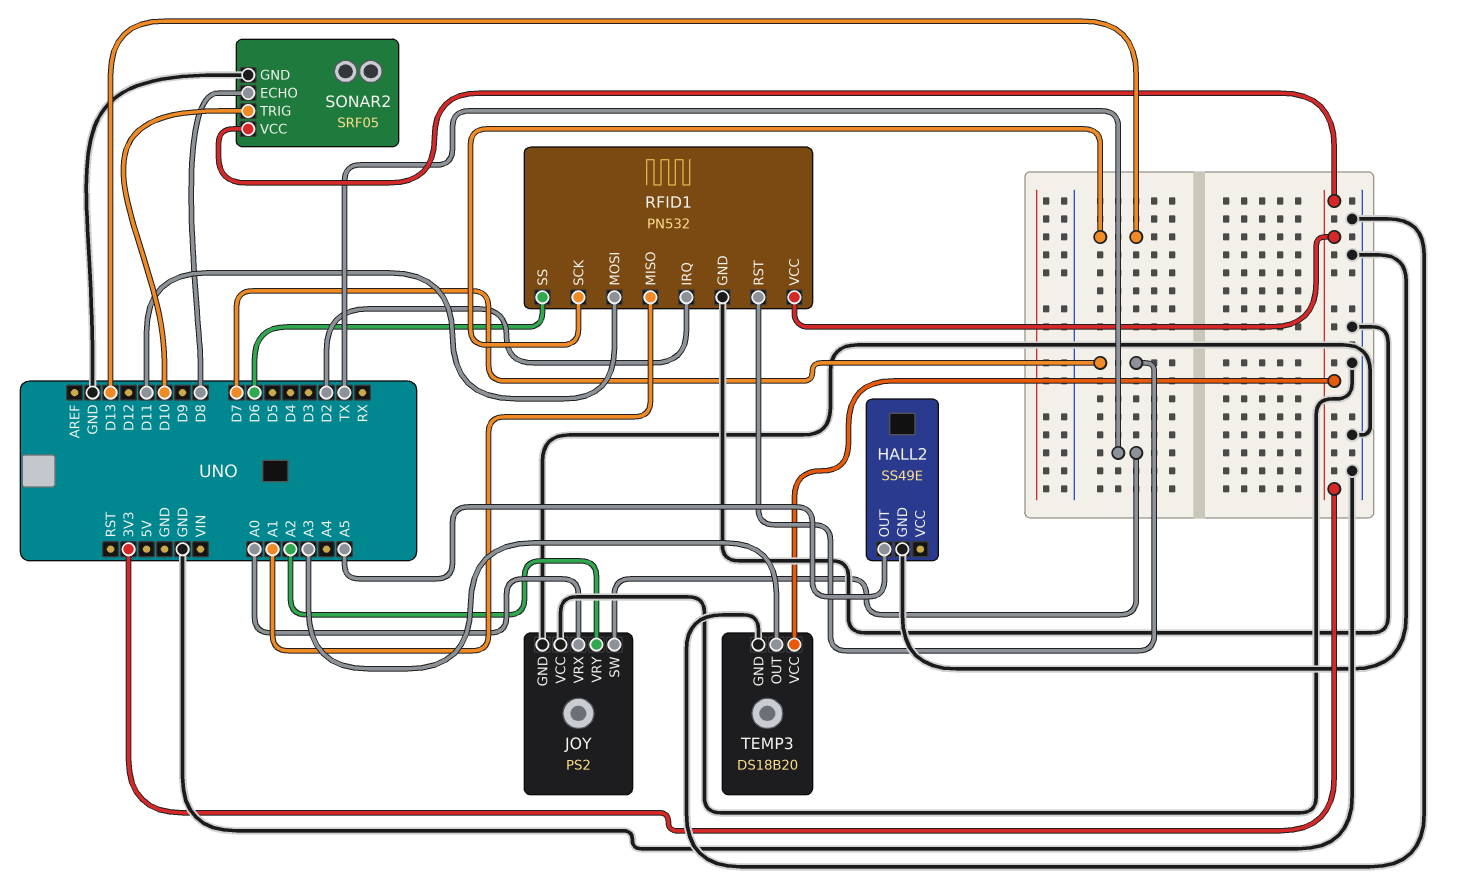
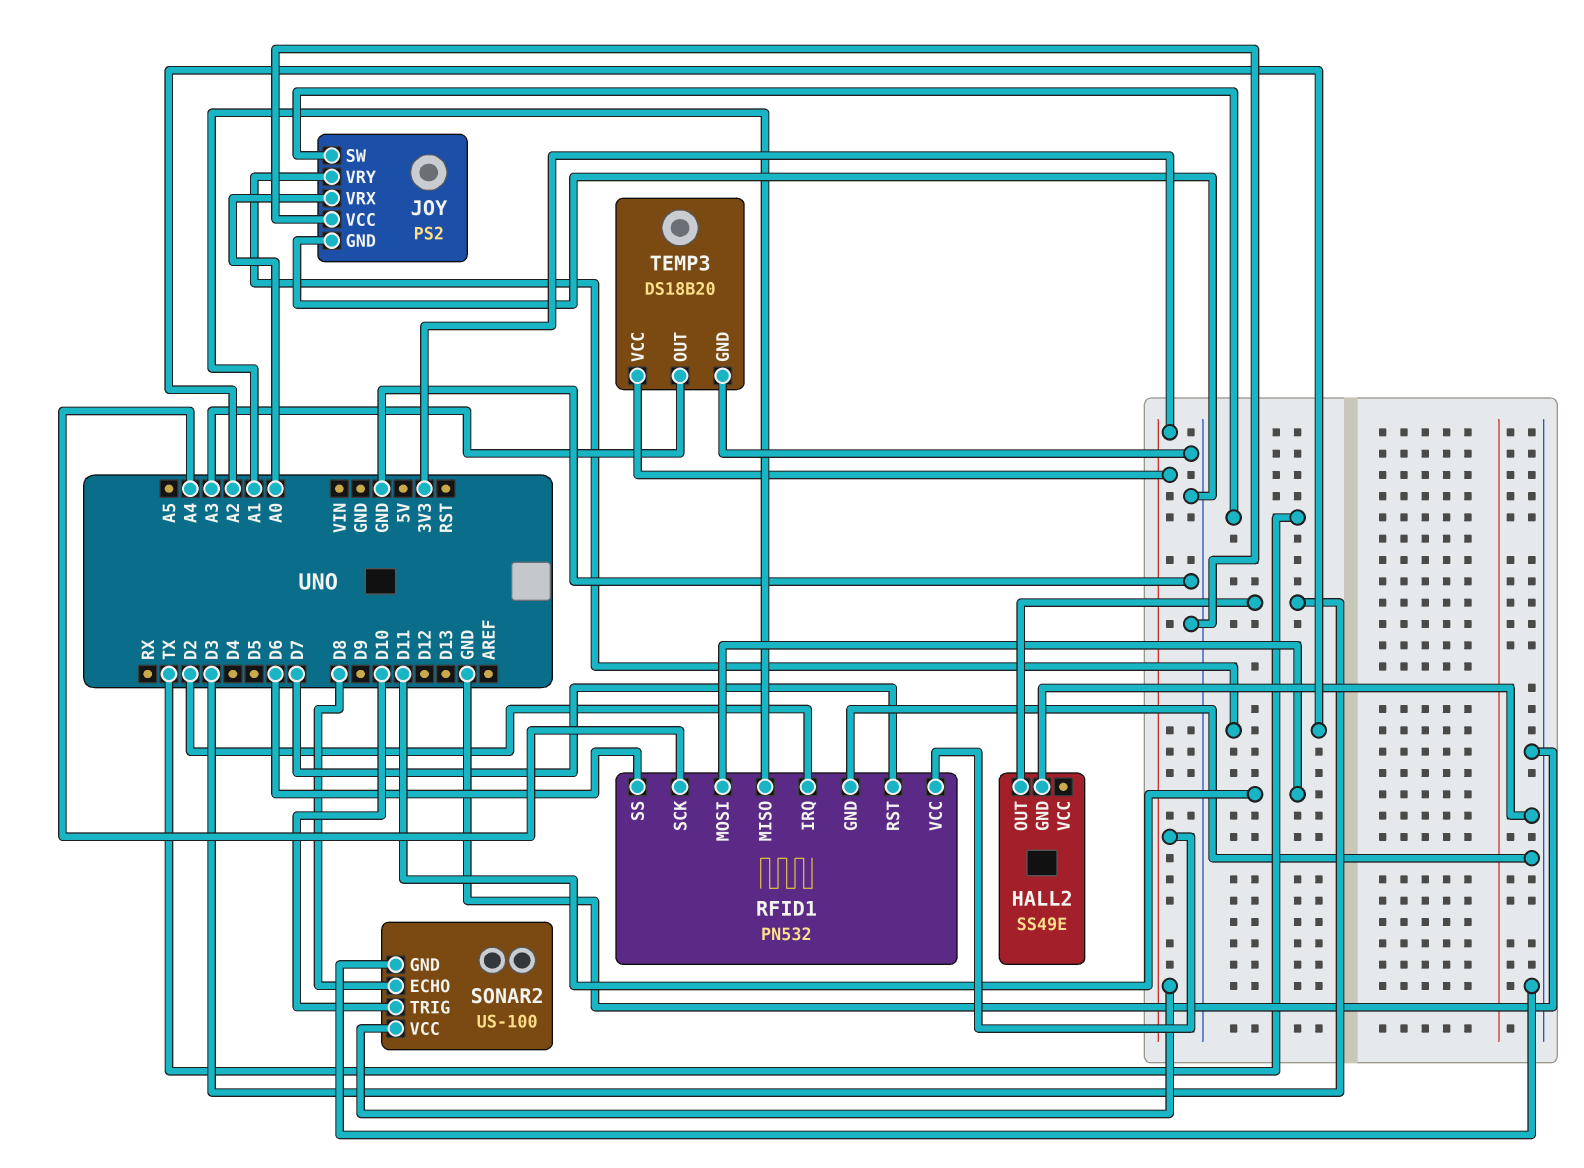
HALL2 pin OUT: A5 -> D3
RFID1 pin SCK: D13 -> A4
SONAR2: SRF05 -> US-100

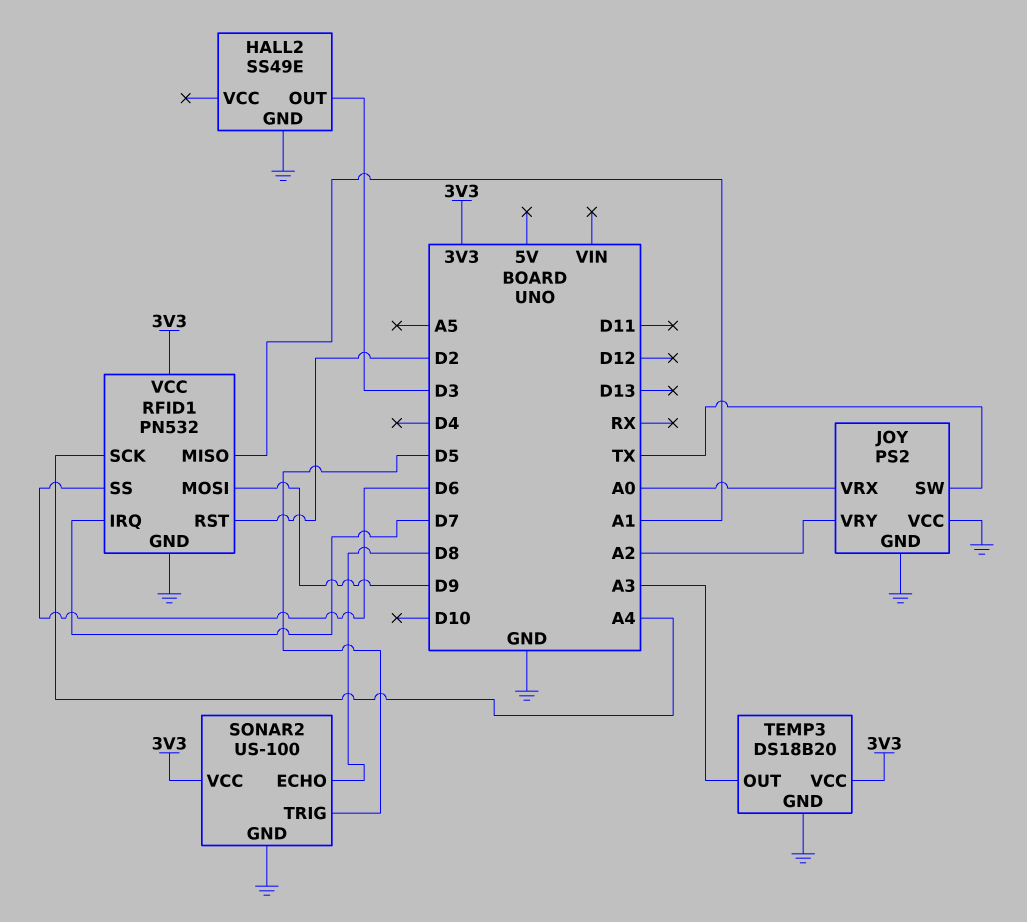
RFID1 pin IRQ: D2 -> D7
RFID1 pin MOSI: D11 -> D9
RFID1 pin RST: D7 -> D2
SONAR2 pin TRIG: D10 -> D5

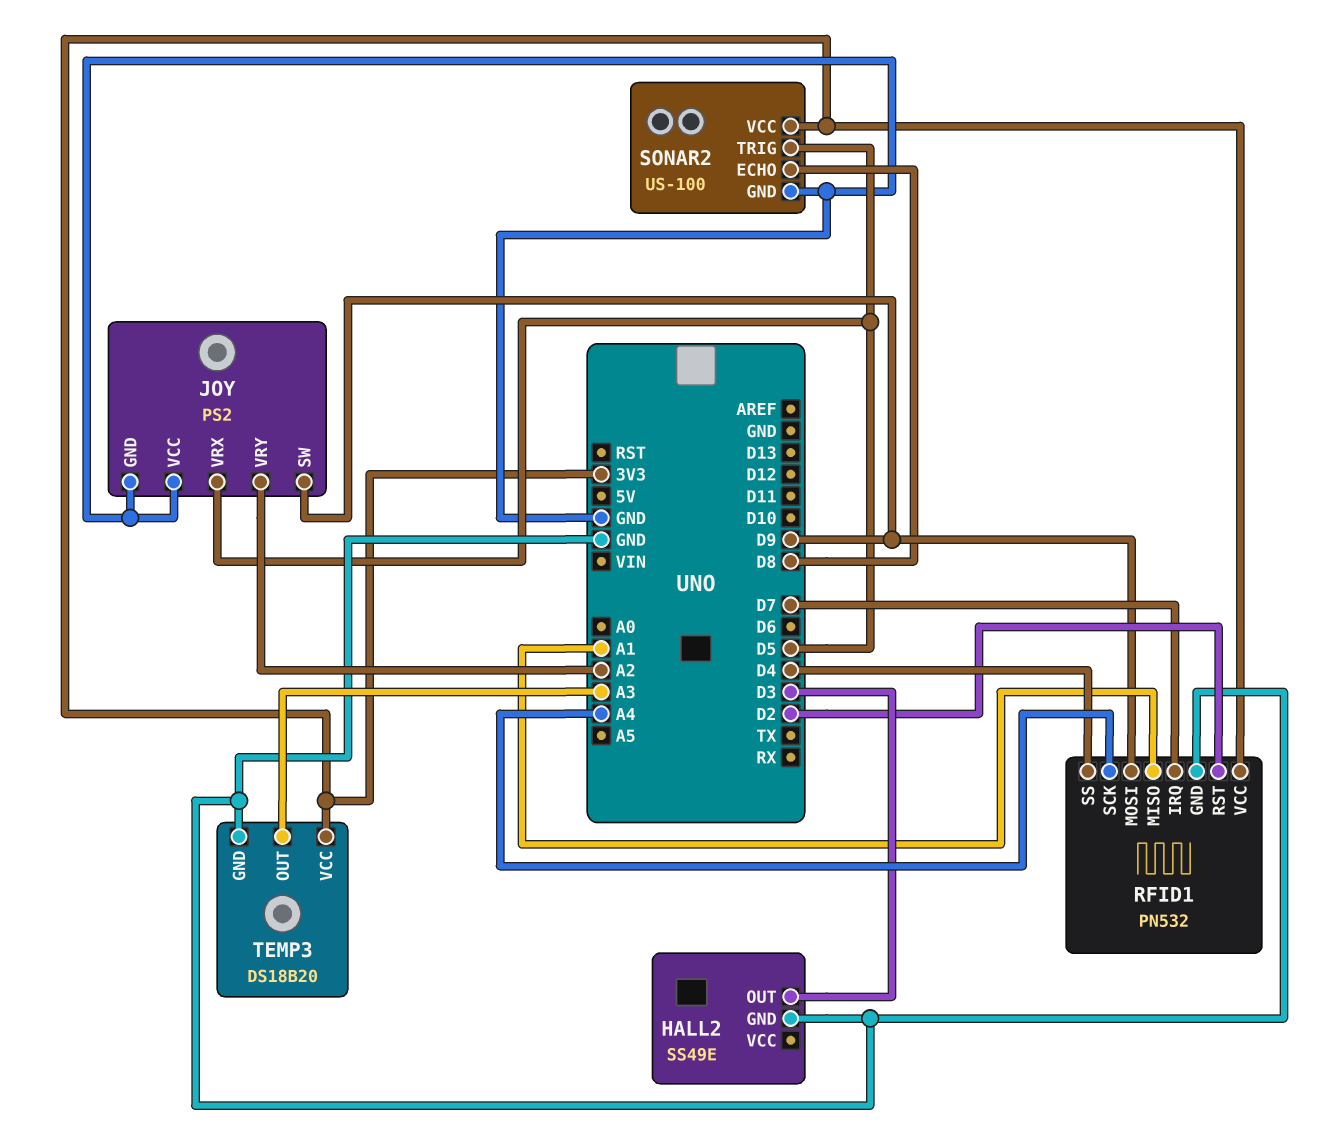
JOY pin SW: TX -> D9
JOY pin VRX: A0 -> D5
RFID1 pin SS: D6 -> D4

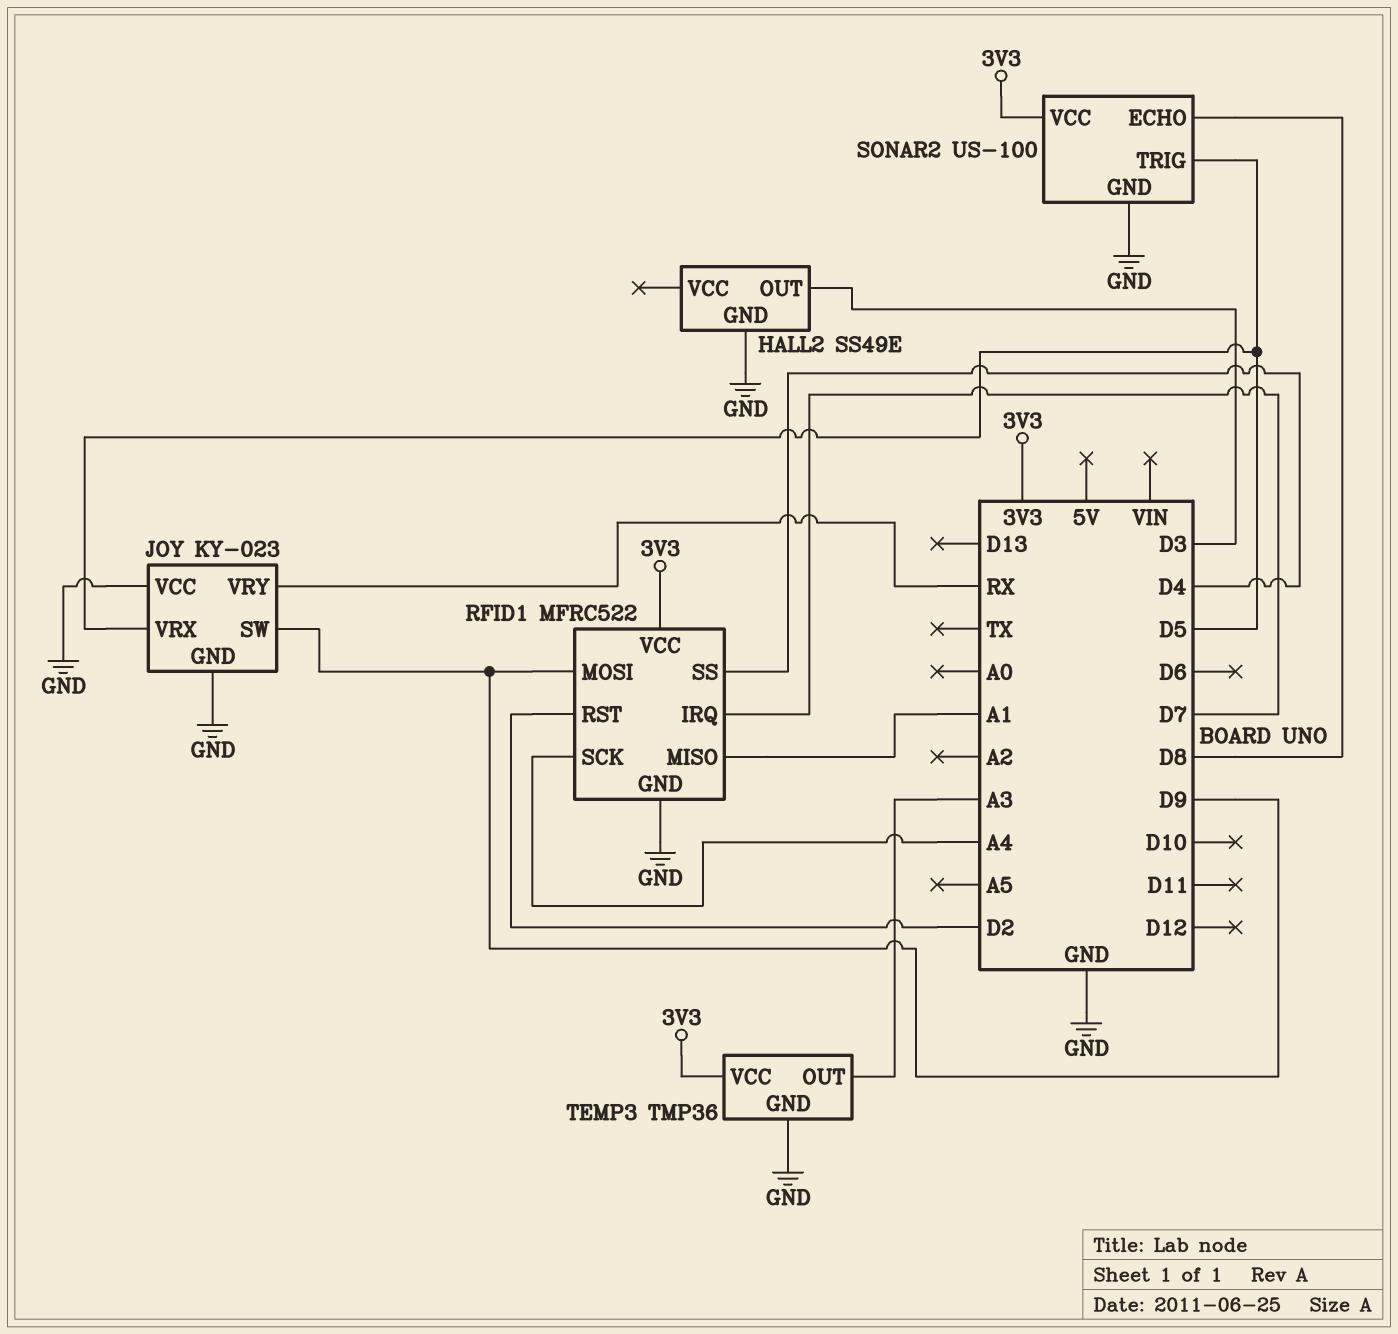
JOY: PS2 -> KY-023
JOY pin VRY: A2 -> RX
RFID1: PN532 -> MFRC522
TEMP3: DS18B20 -> TMP36

